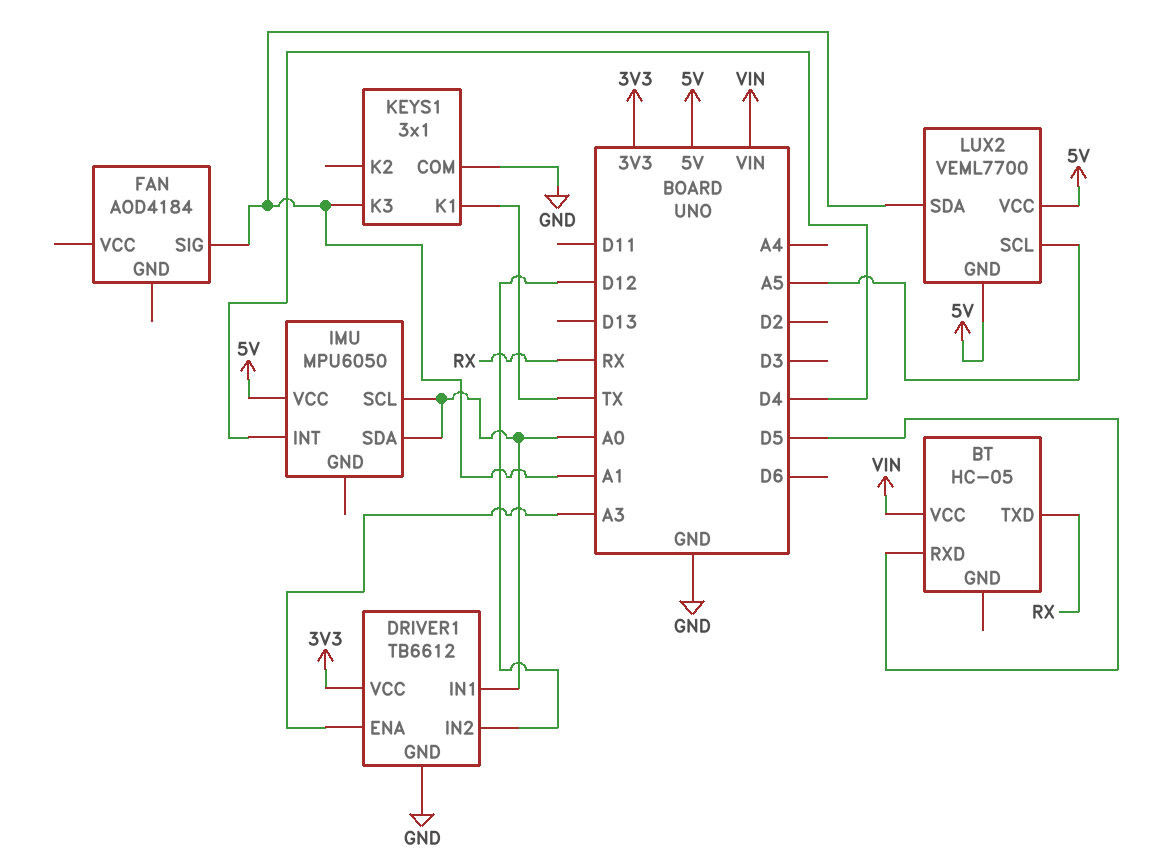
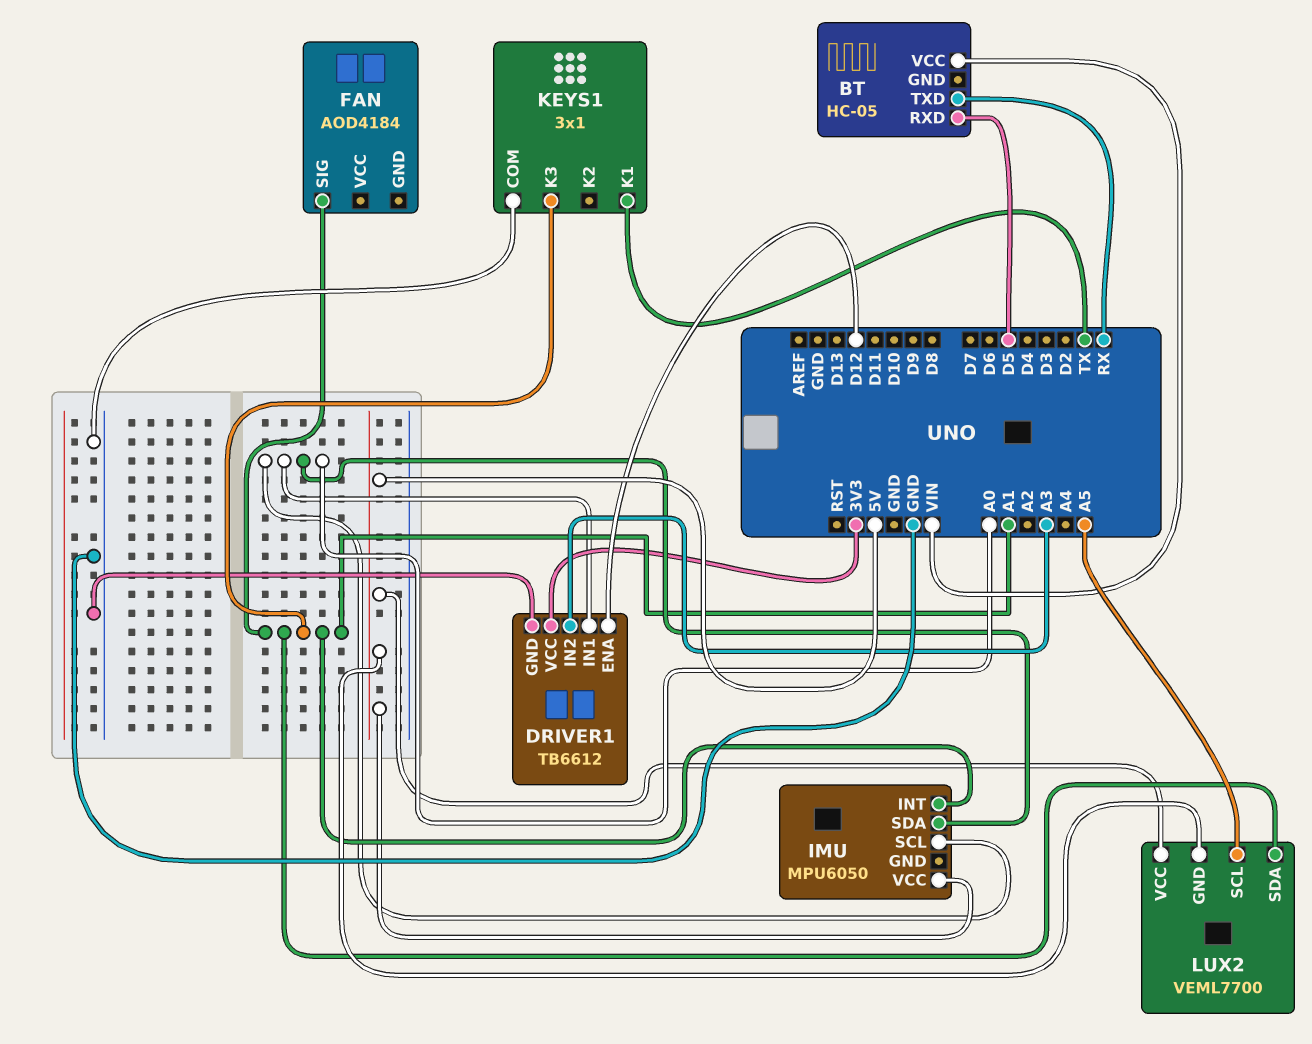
DRIVER1 pin ENA: A3 -> D12
DRIVER1 pin IN2: D12 -> A3
IMU pin INT: D4 -> A1

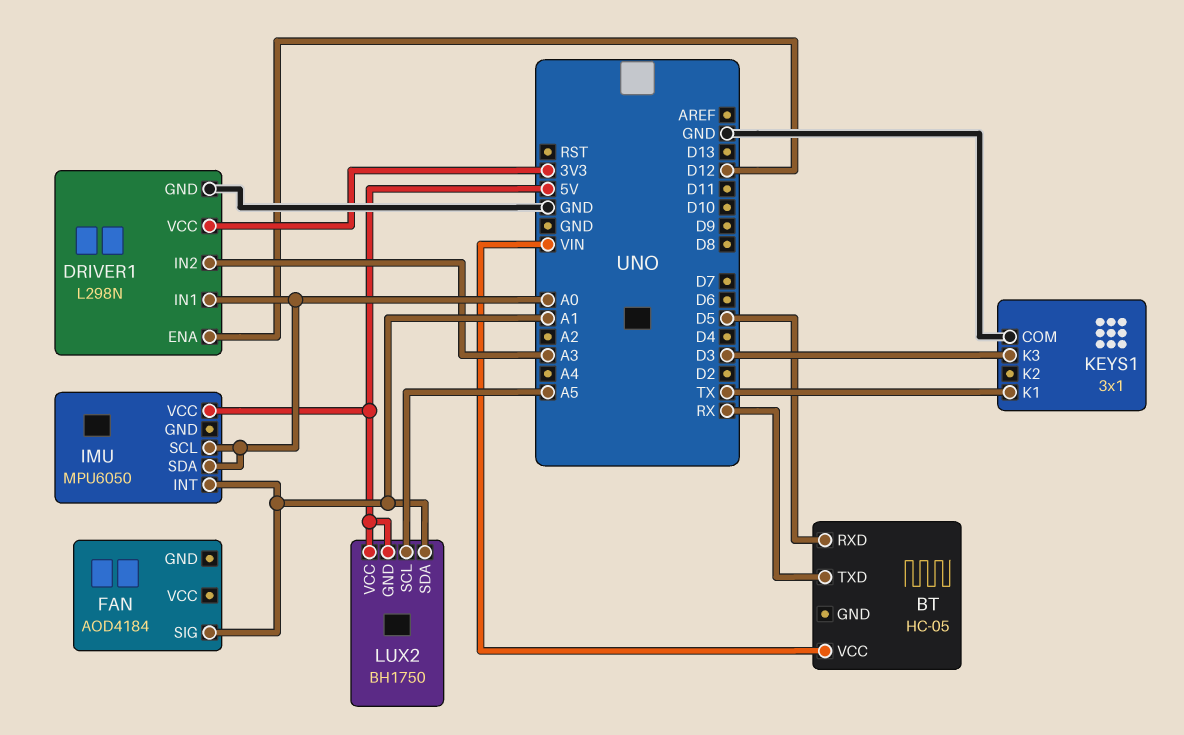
DRIVER1: TB6612 -> L298N
KEYS1 pin K3: A1 -> D3
LUX2: VEML7700 -> BH1750

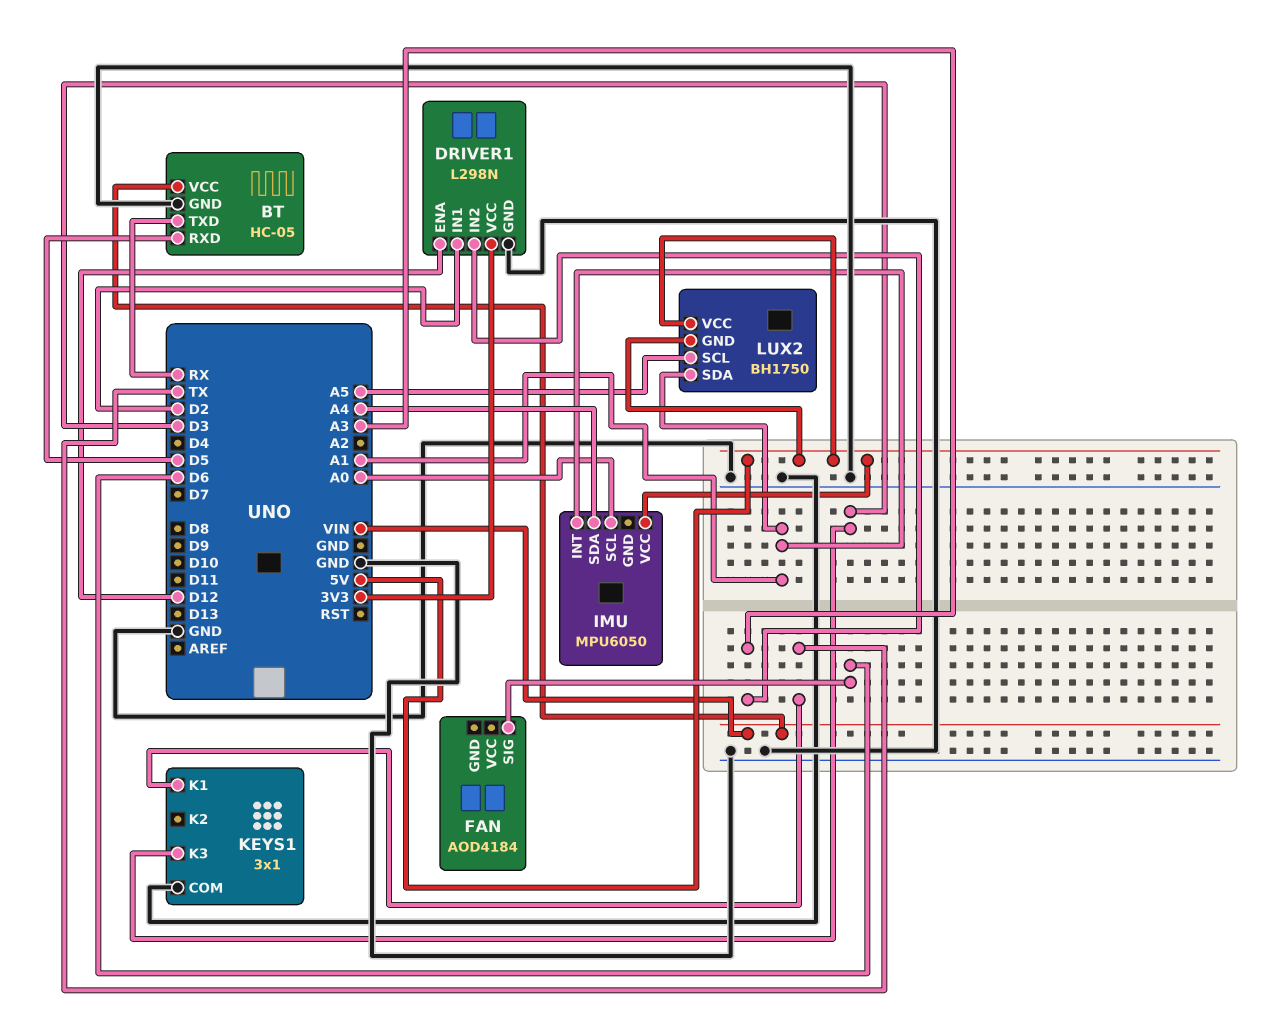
BT pin GND: none -> GND
DRIVER1 pin IN1: A0 -> D2
FAN pin SIG: A1 -> D6
IMU pin SDA: A0 -> A4

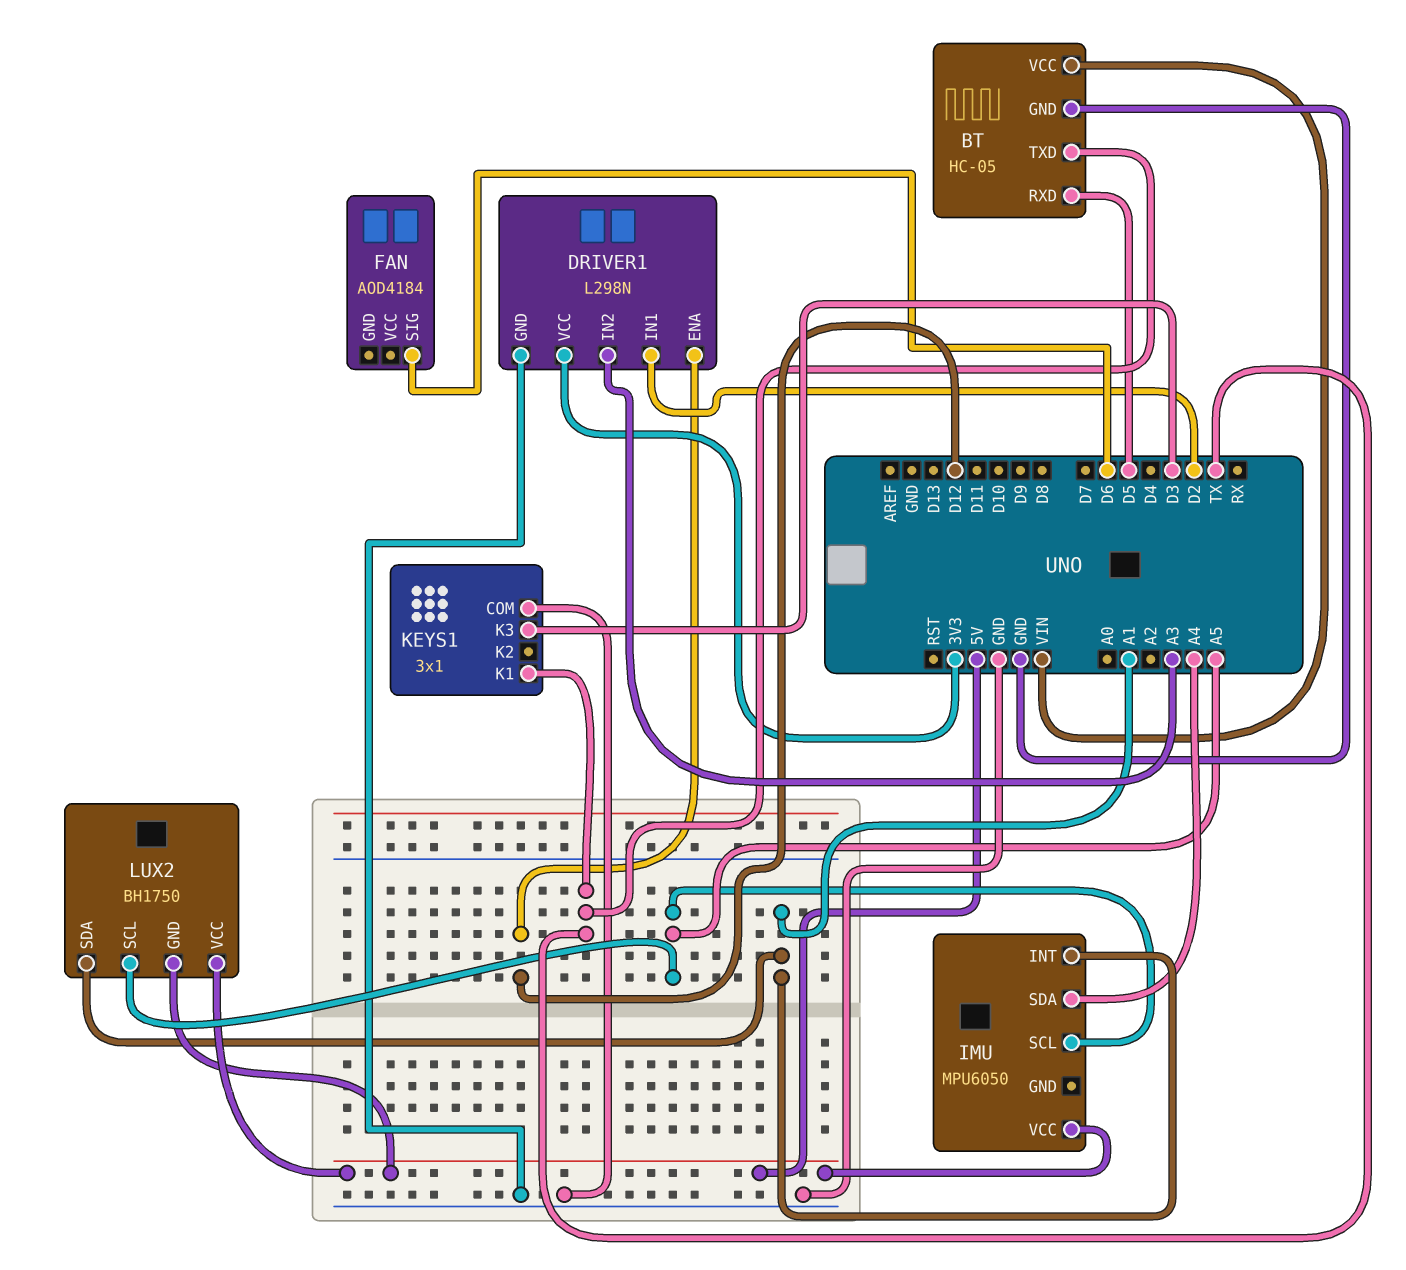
BT pin TXD: RX -> TX
IMU pin SCL: A0 -> A5

